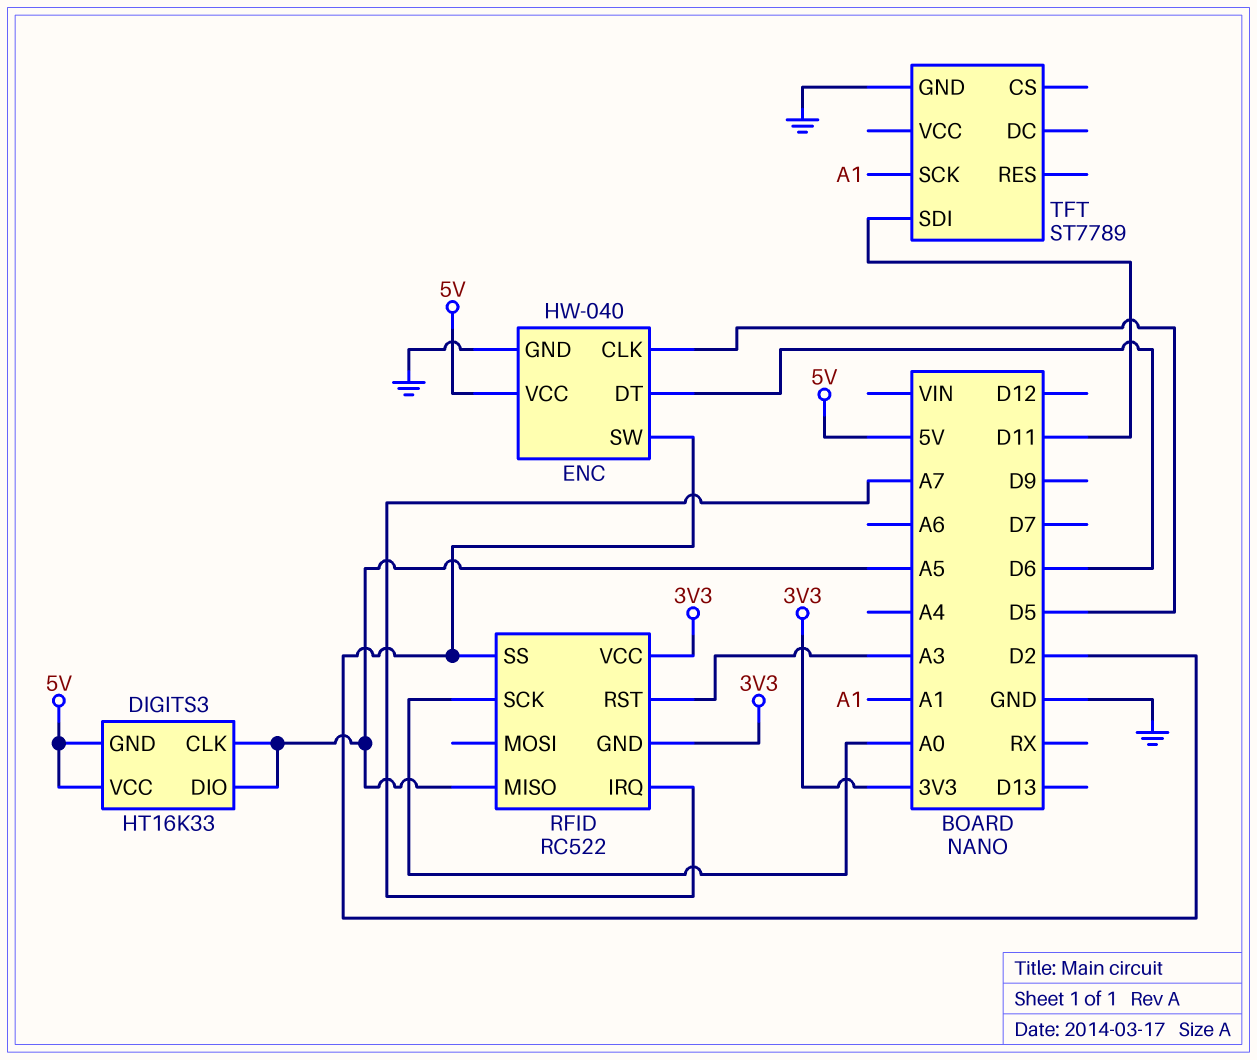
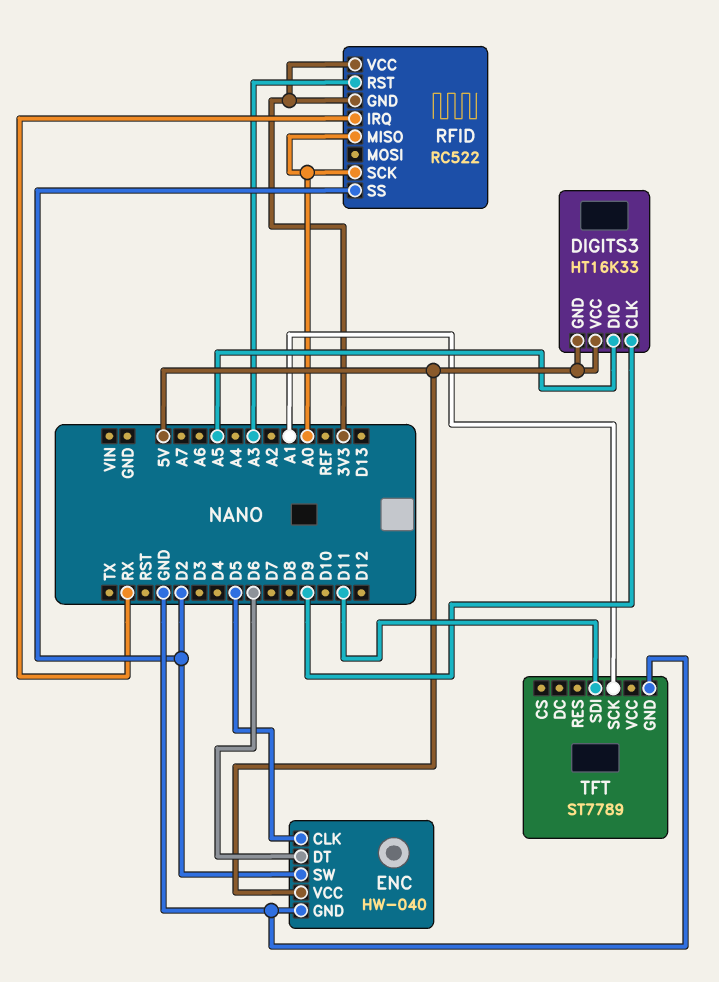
DIGITS3 pin CLK: A5 -> D9
RFID pin IRQ: A7 -> RX
RFID pin MISO: A5 -> A0

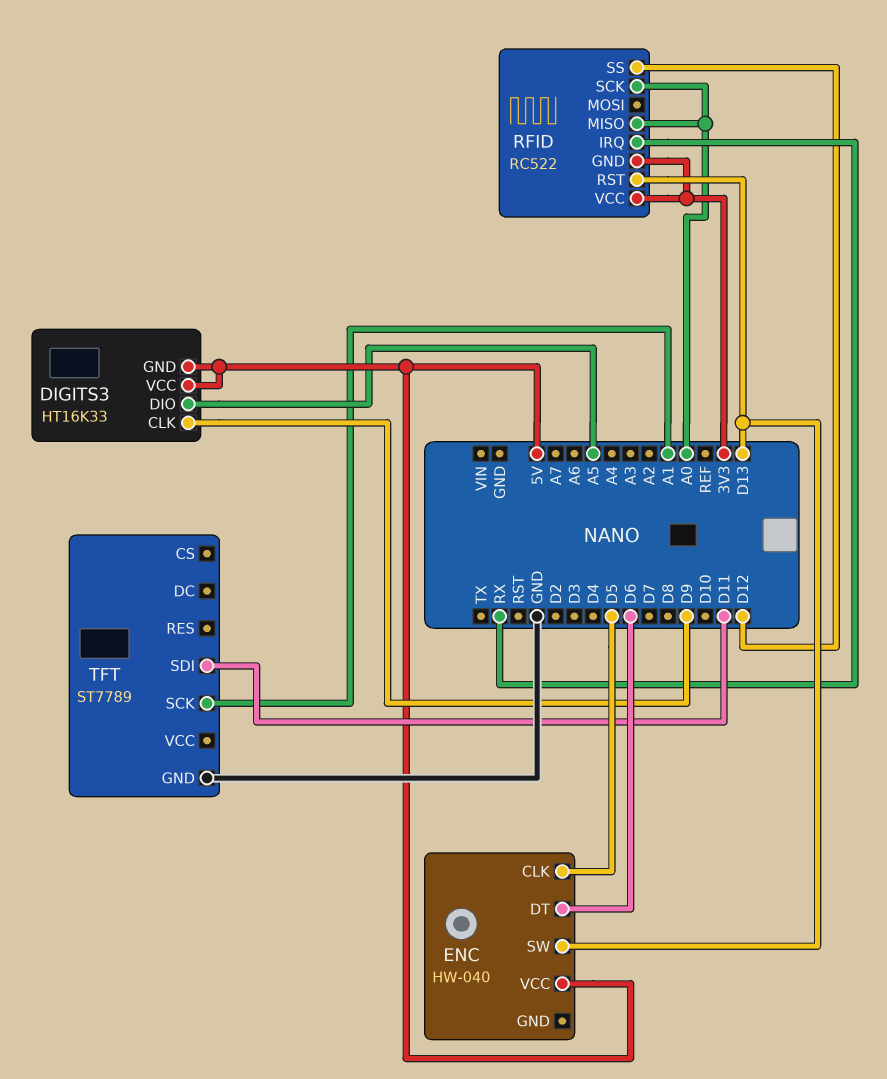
ENC pin GND: GND -> none
ENC pin SW: D2 -> D13
RFID pin RST: A3 -> D13
RFID pin SS: D2 -> D12

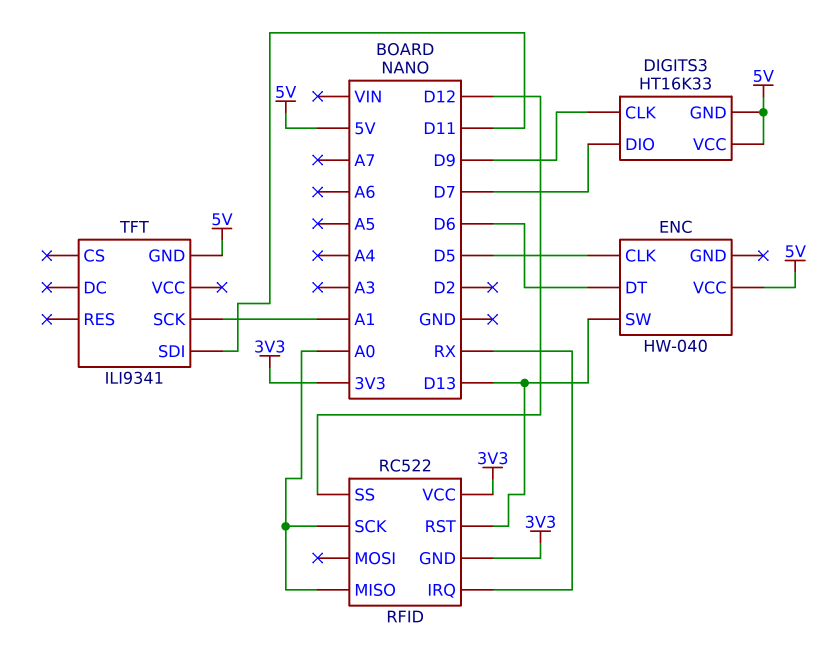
DIGITS3 pin DIO: A5 -> D7
TFT: ST7789 -> ILI9341
TFT pin GND: GND -> 5V

